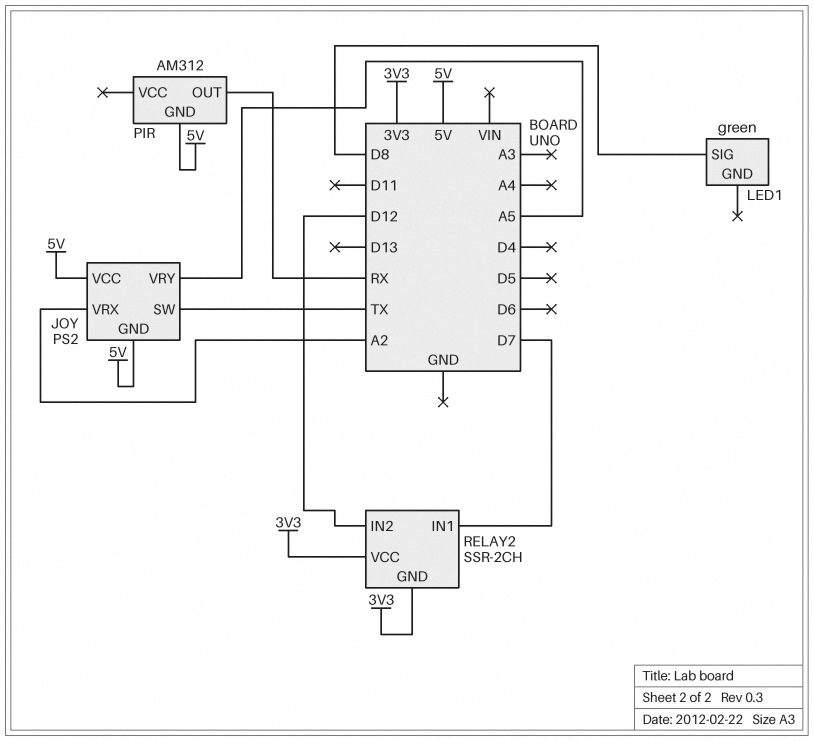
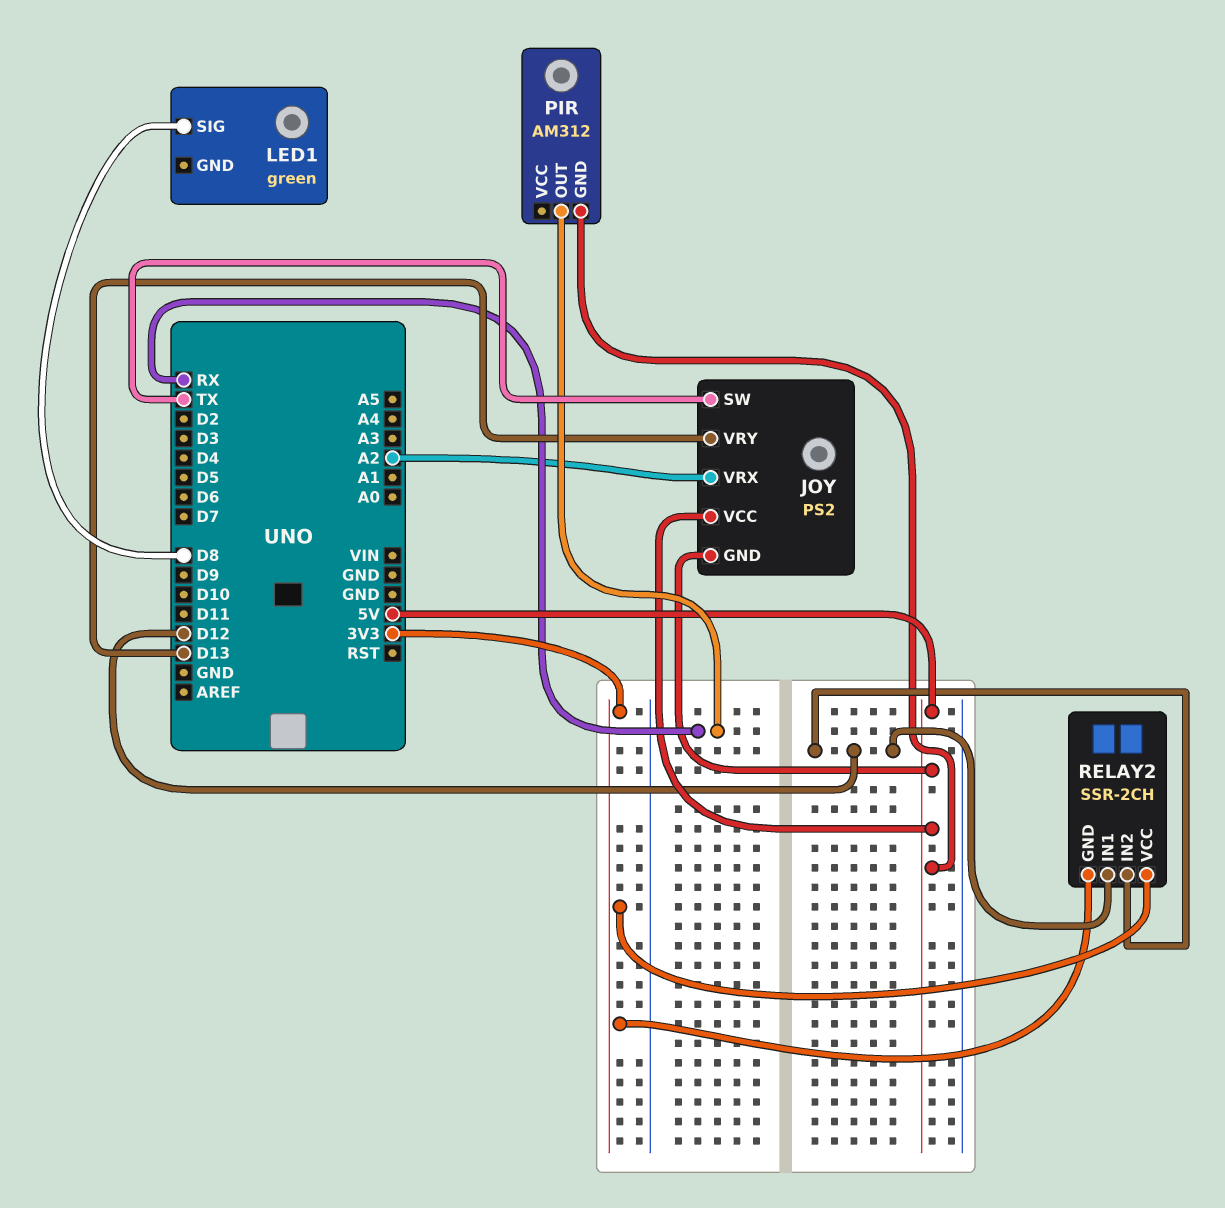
JOY pin VRY: A5 -> D13
RELAY2 pin IN1: D7 -> D12

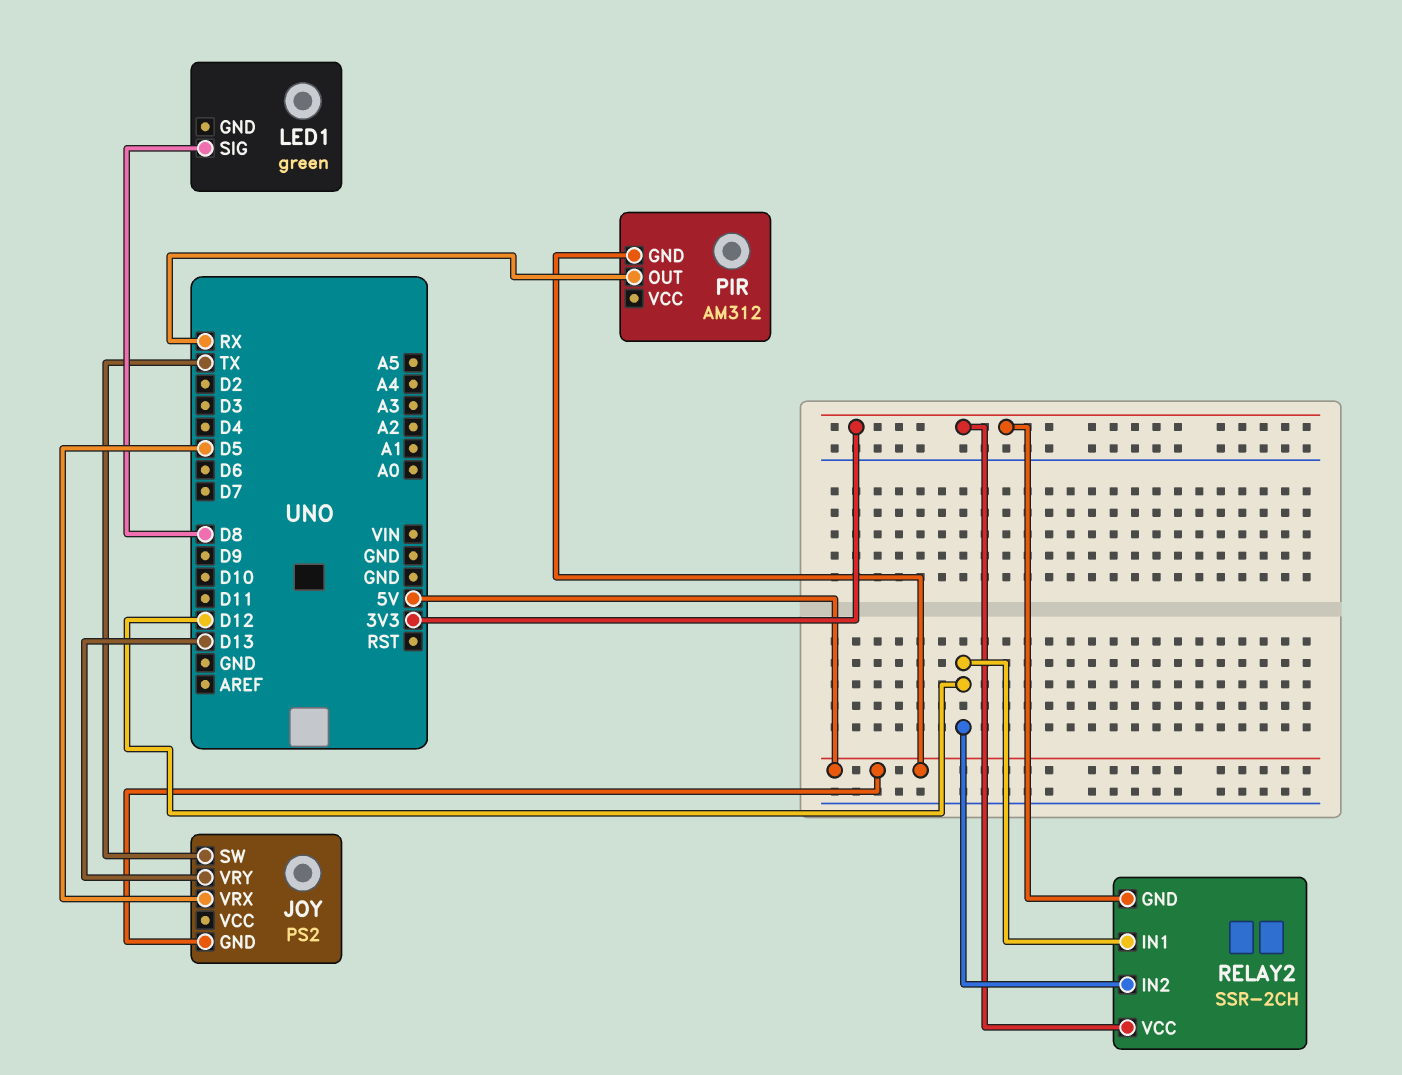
JOY pin VCC: 5V -> none
JOY pin VRX: A2 -> D5

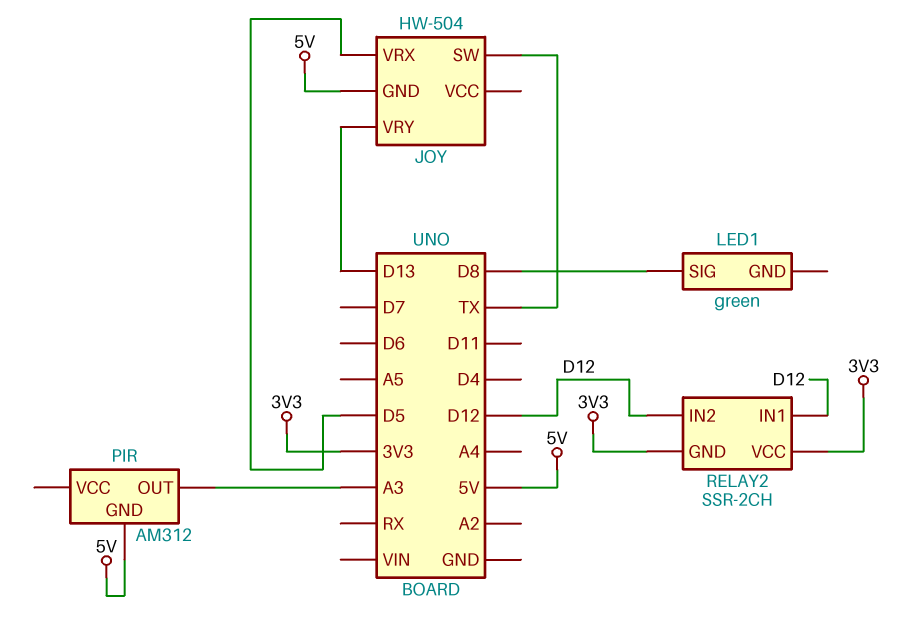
JOY: PS2 -> HW-504
PIR pin OUT: RX -> A3

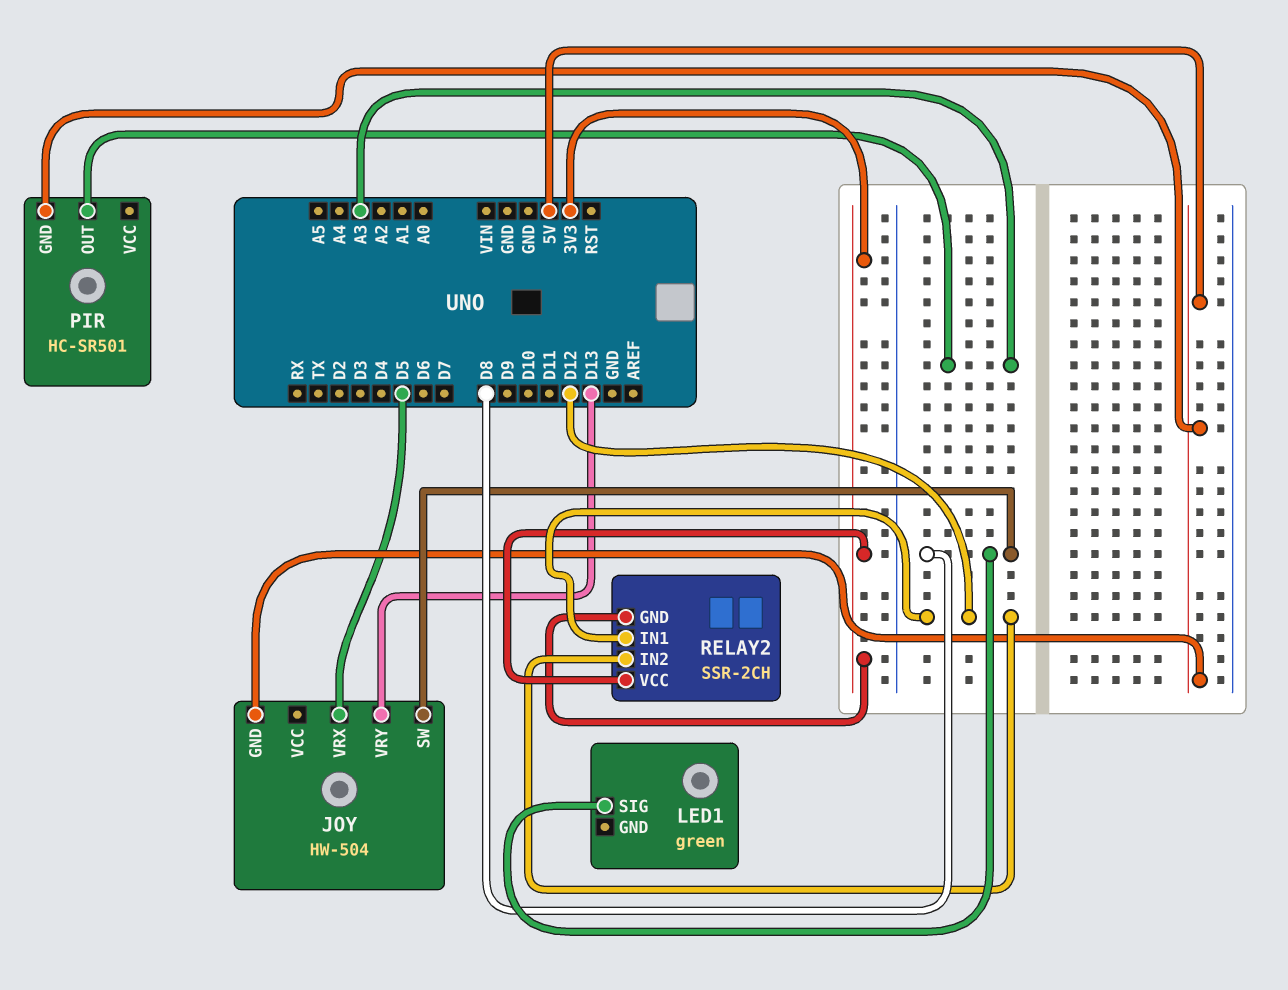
JOY pin SW: TX -> D8
PIR: AM312 -> HC-SR501

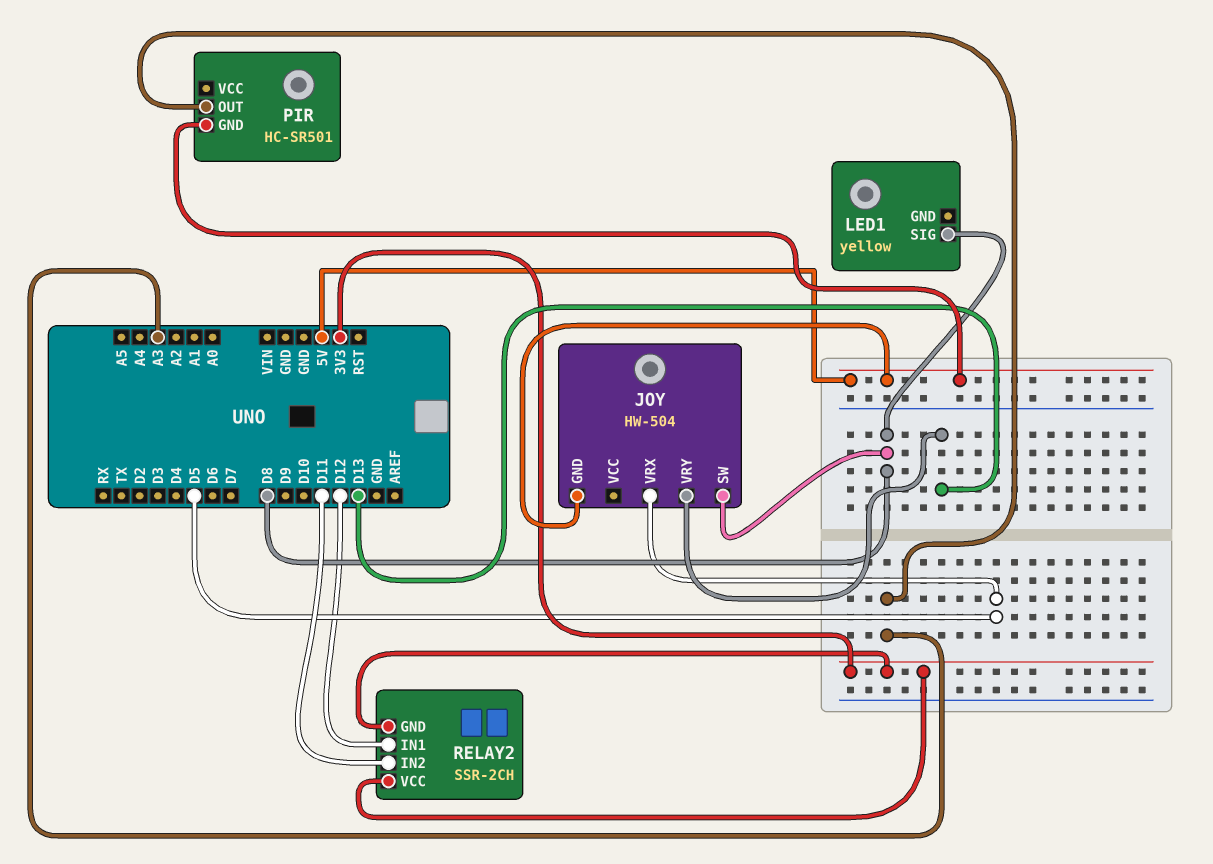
LED1: green -> yellow
RELAY2 pin IN2: D12 -> D11

